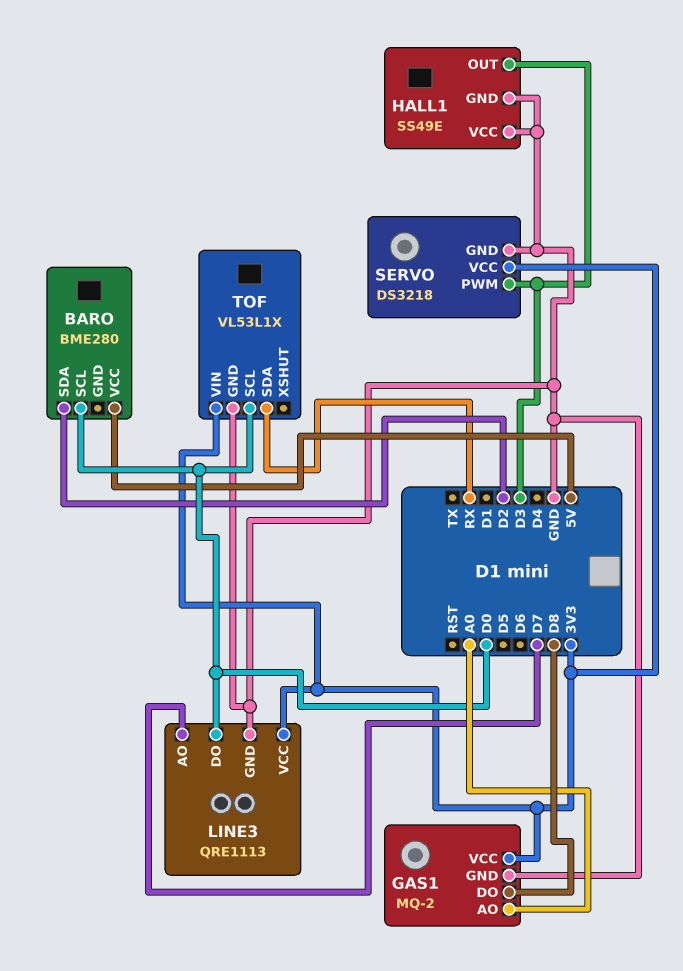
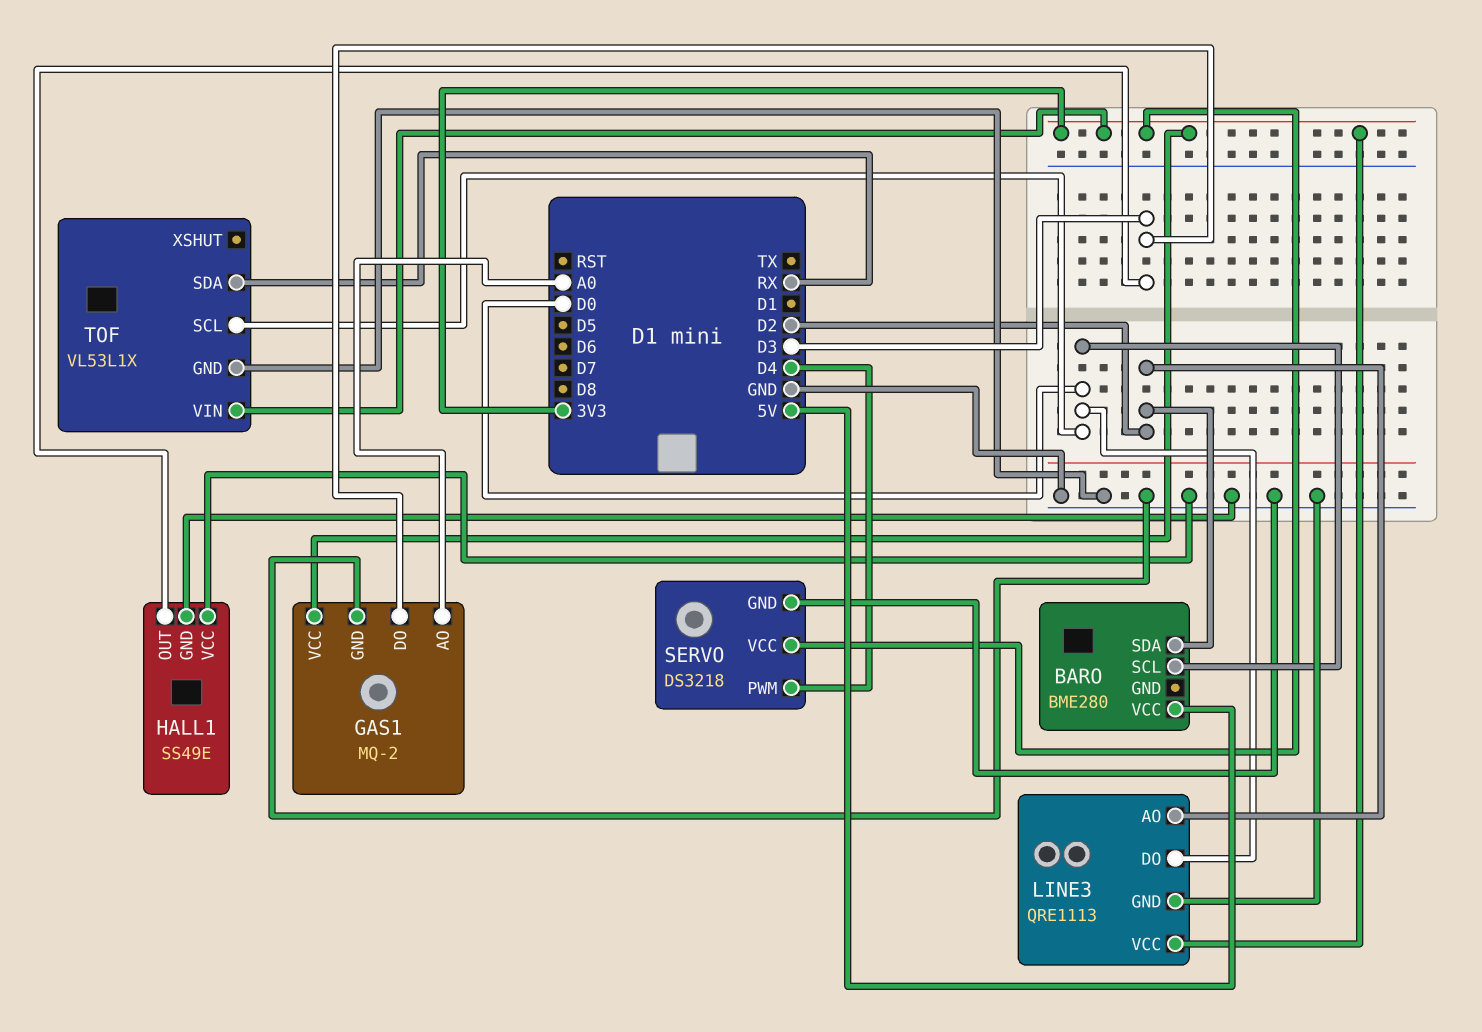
GAS1 pin DO: D8 -> D3
LINE3 pin AO: D7 -> D2
SERVO pin PWM: D3 -> D4

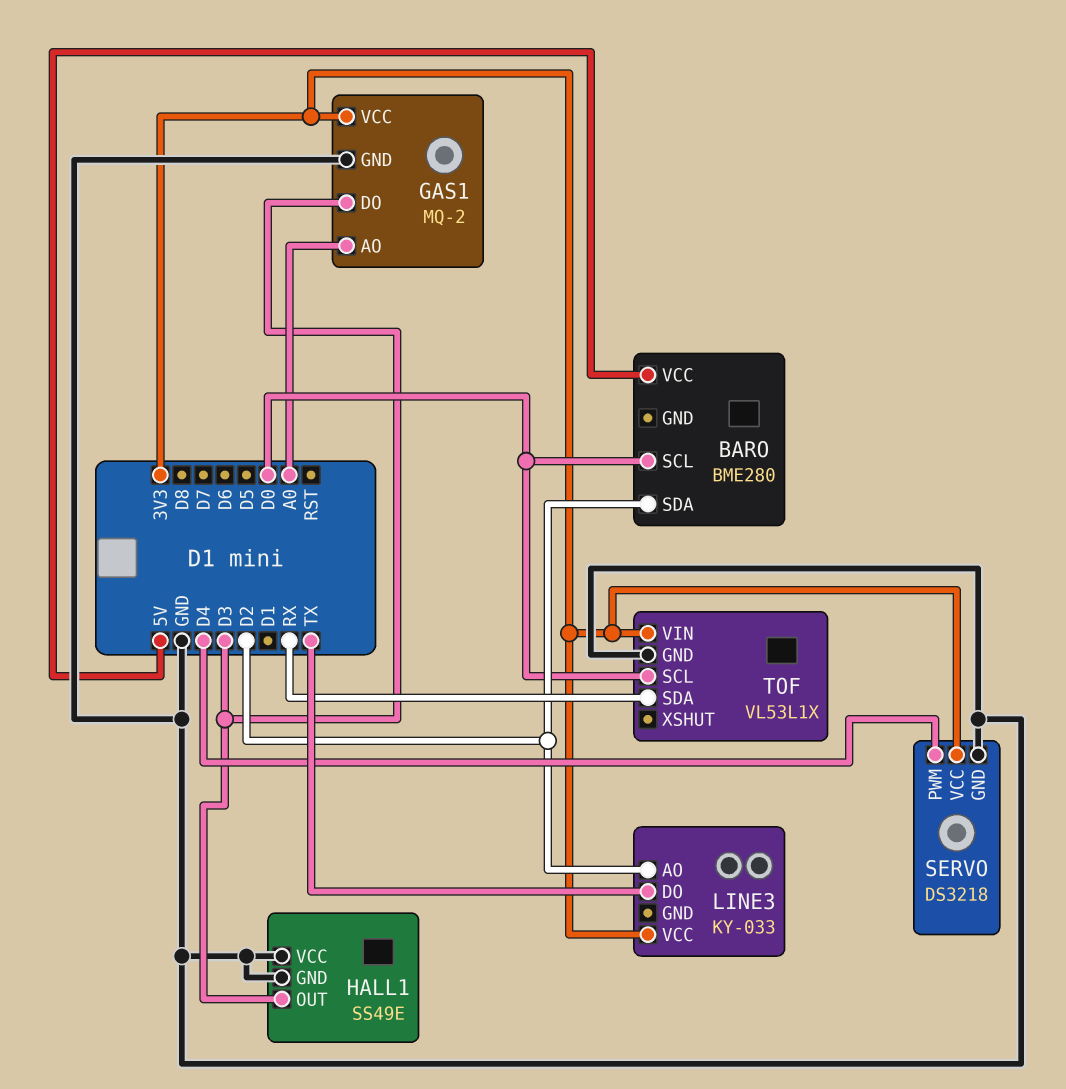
LINE3: QRE1113 -> KY-033
LINE3 pin DO: D0 -> TX
LINE3 pin GND: GND -> none

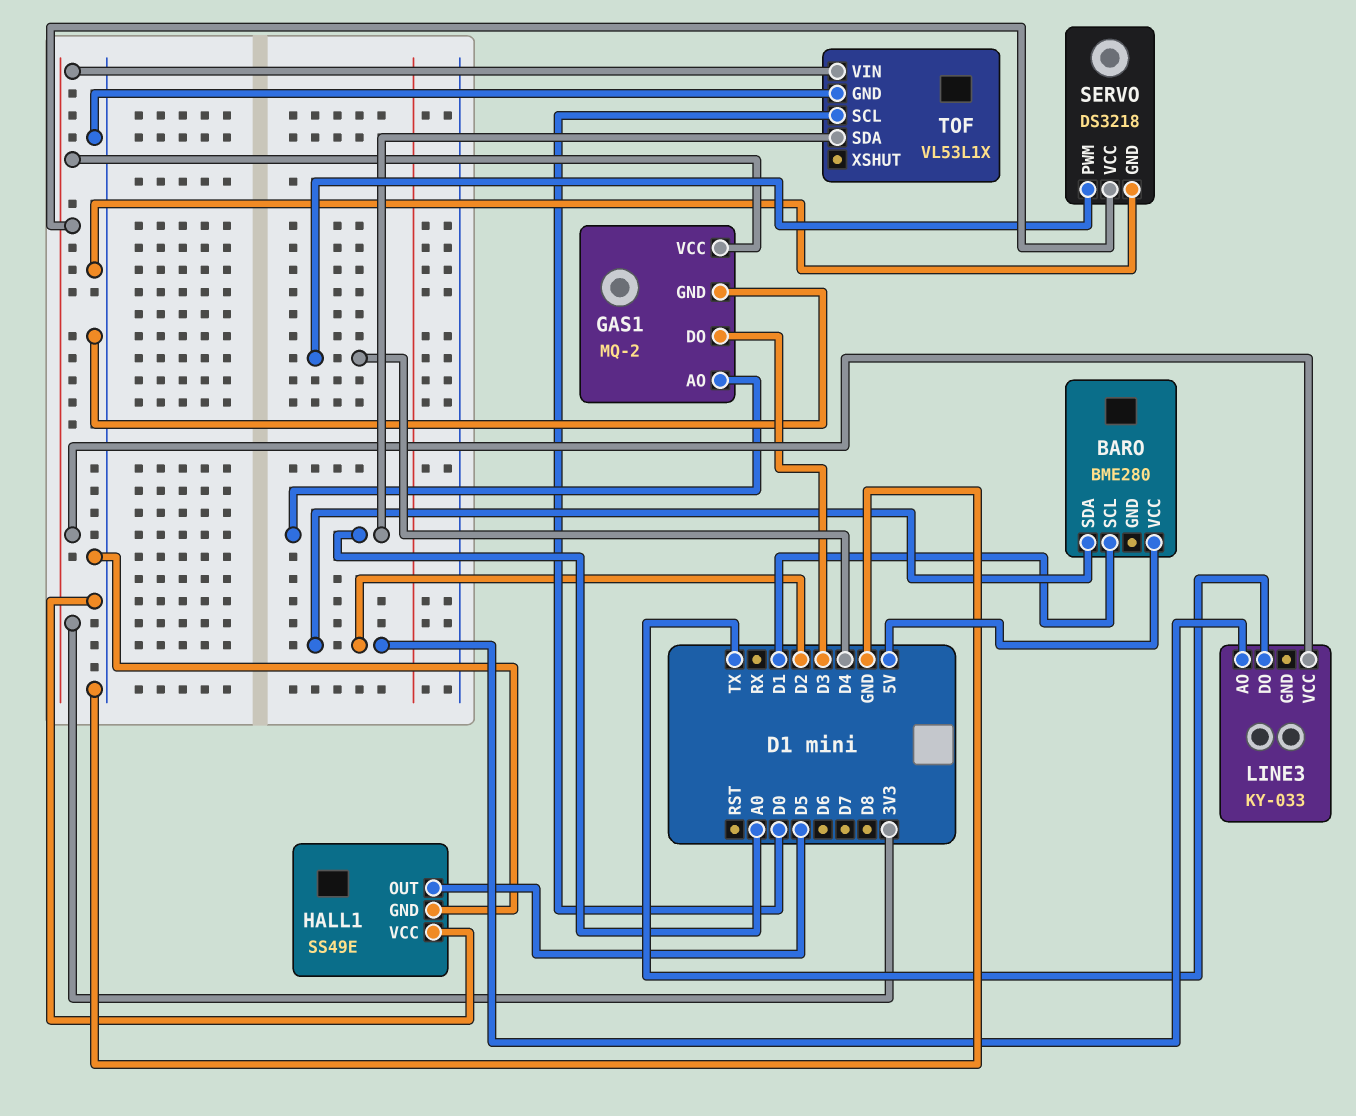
BARO pin SCL: D0 -> D1
HALL1 pin OUT: D3 -> D5
TOF pin SDA: RX -> A0

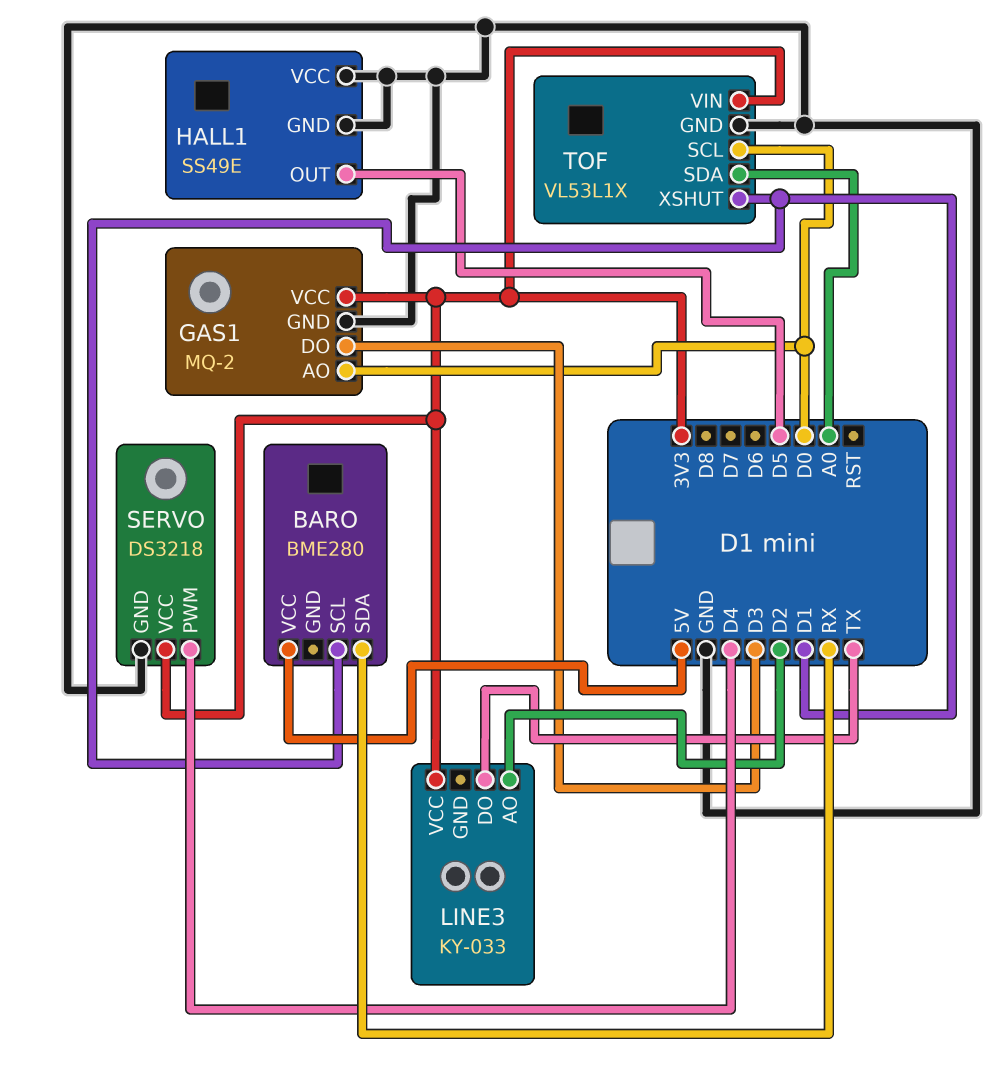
BARO pin SDA: D2 -> RX
GAS1 pin AO: A0 -> D0
TOF pin XSHUT: none -> D1

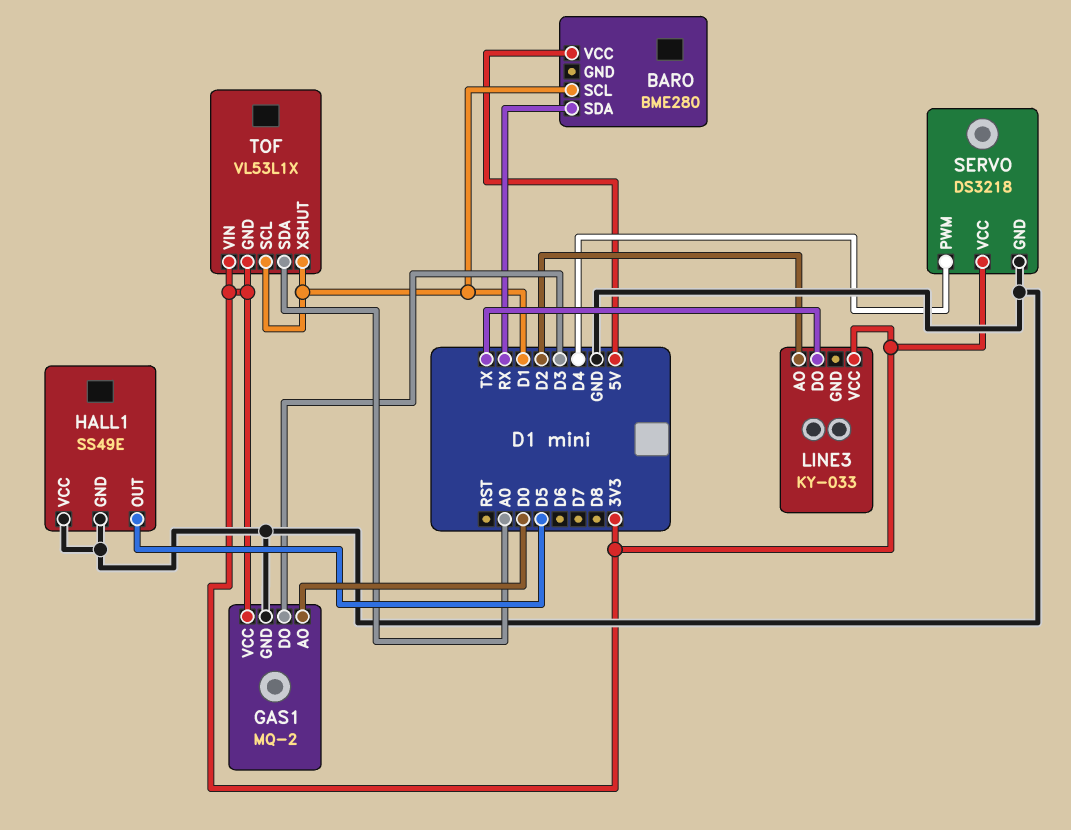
TOF pin GND: GND -> 3V3
TOF pin SCL: D0 -> D1

